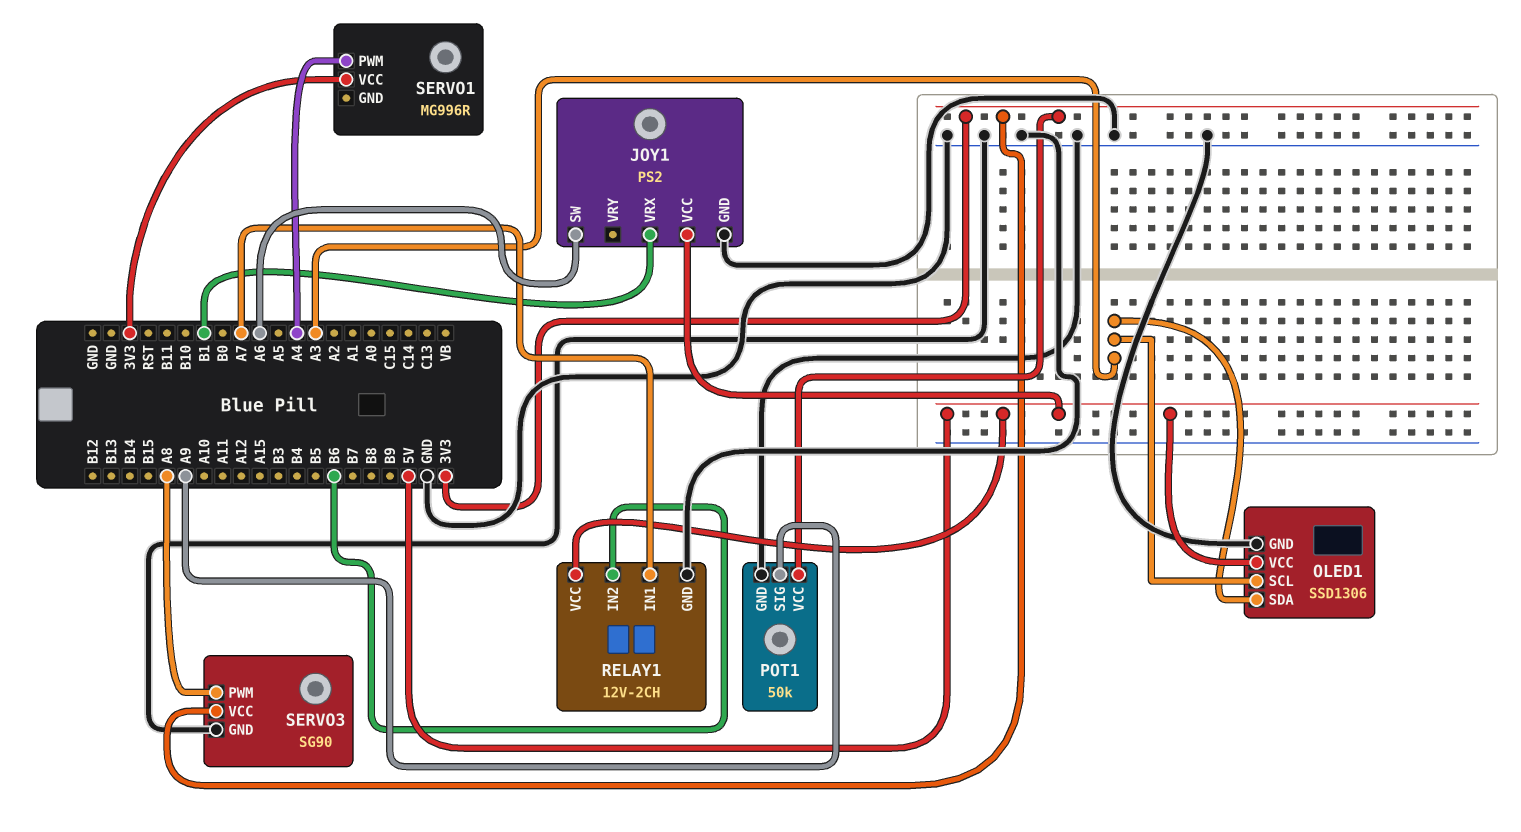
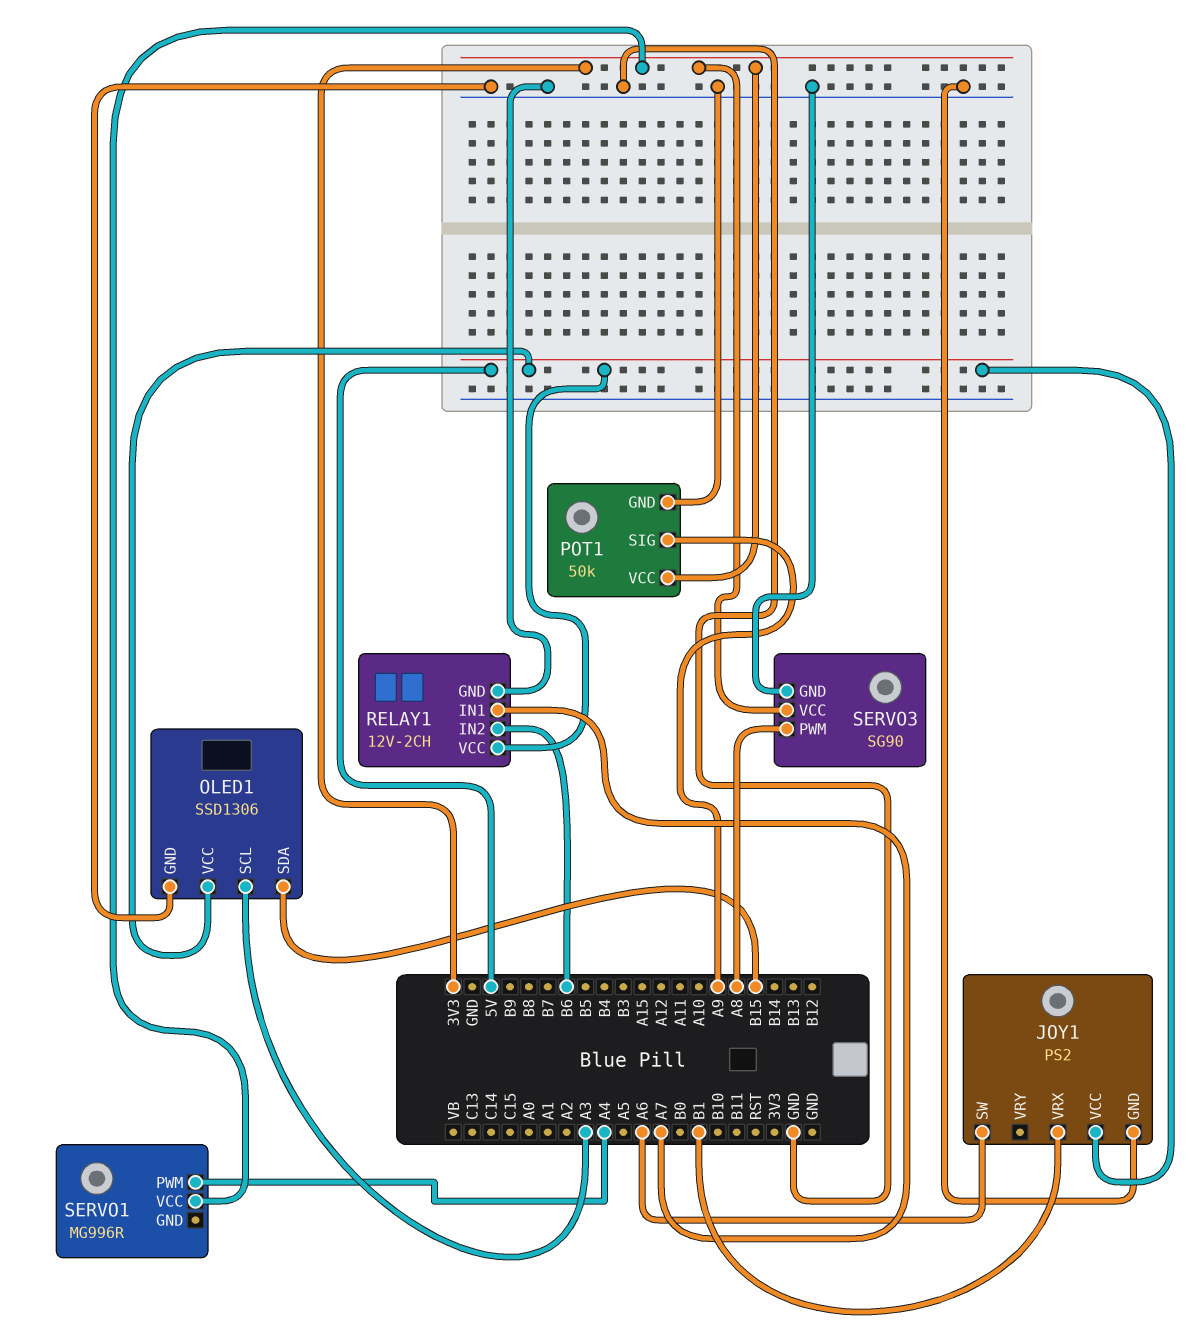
OLED1 pin SDA: A3 -> B15

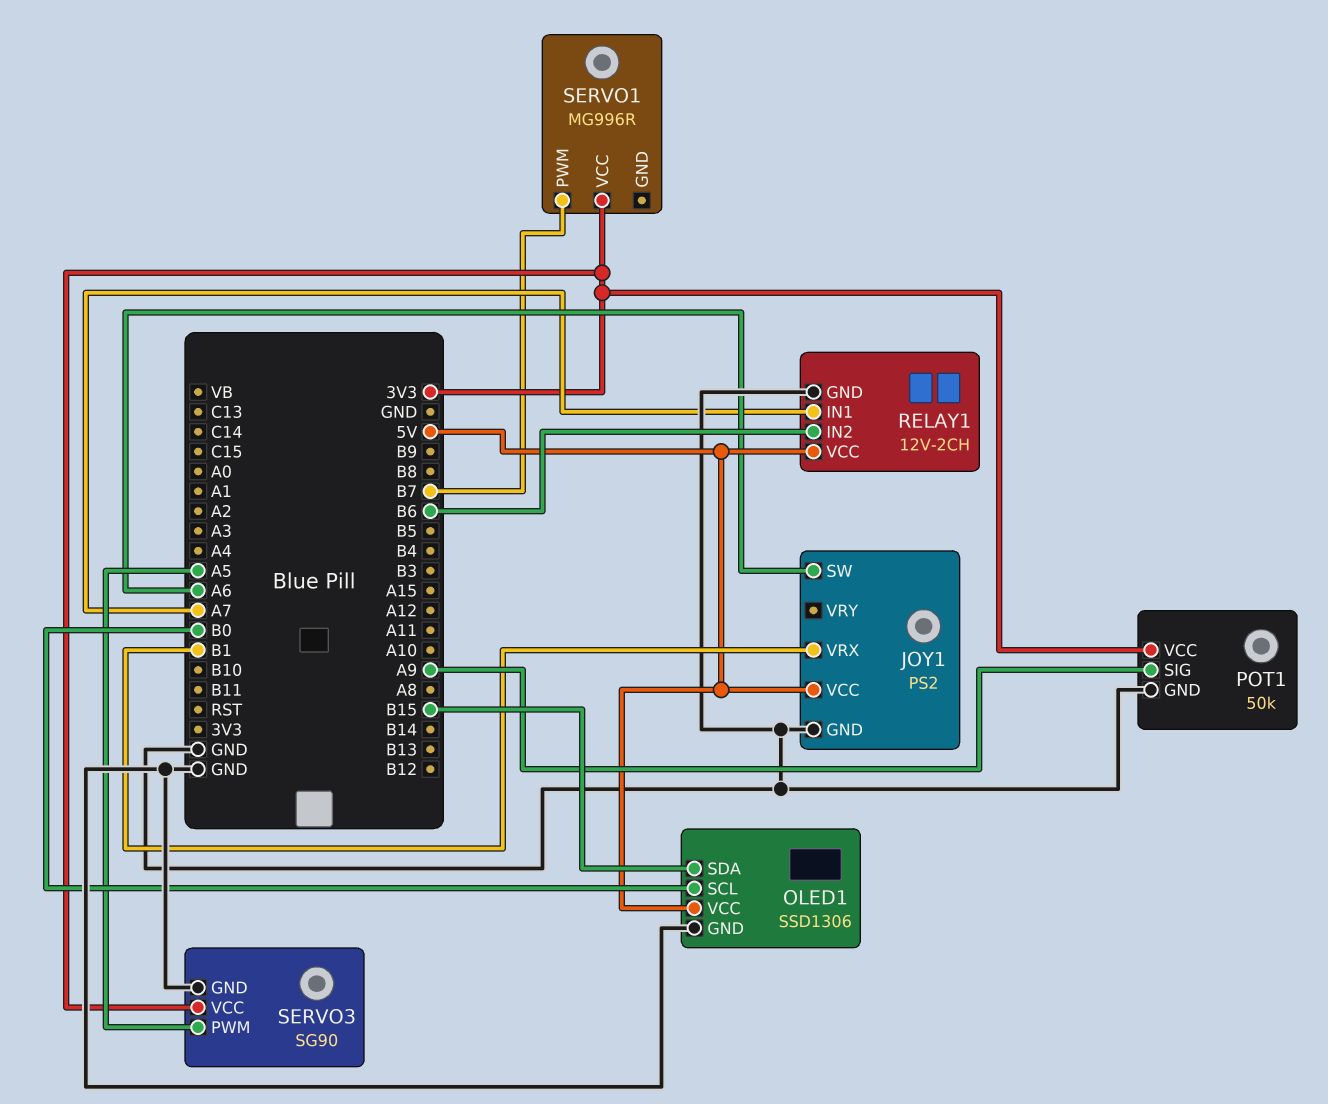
OLED1 pin SCL: A3 -> B0
SERVO1 pin PWM: A4 -> B7
SERVO3 pin PWM: A8 -> A5

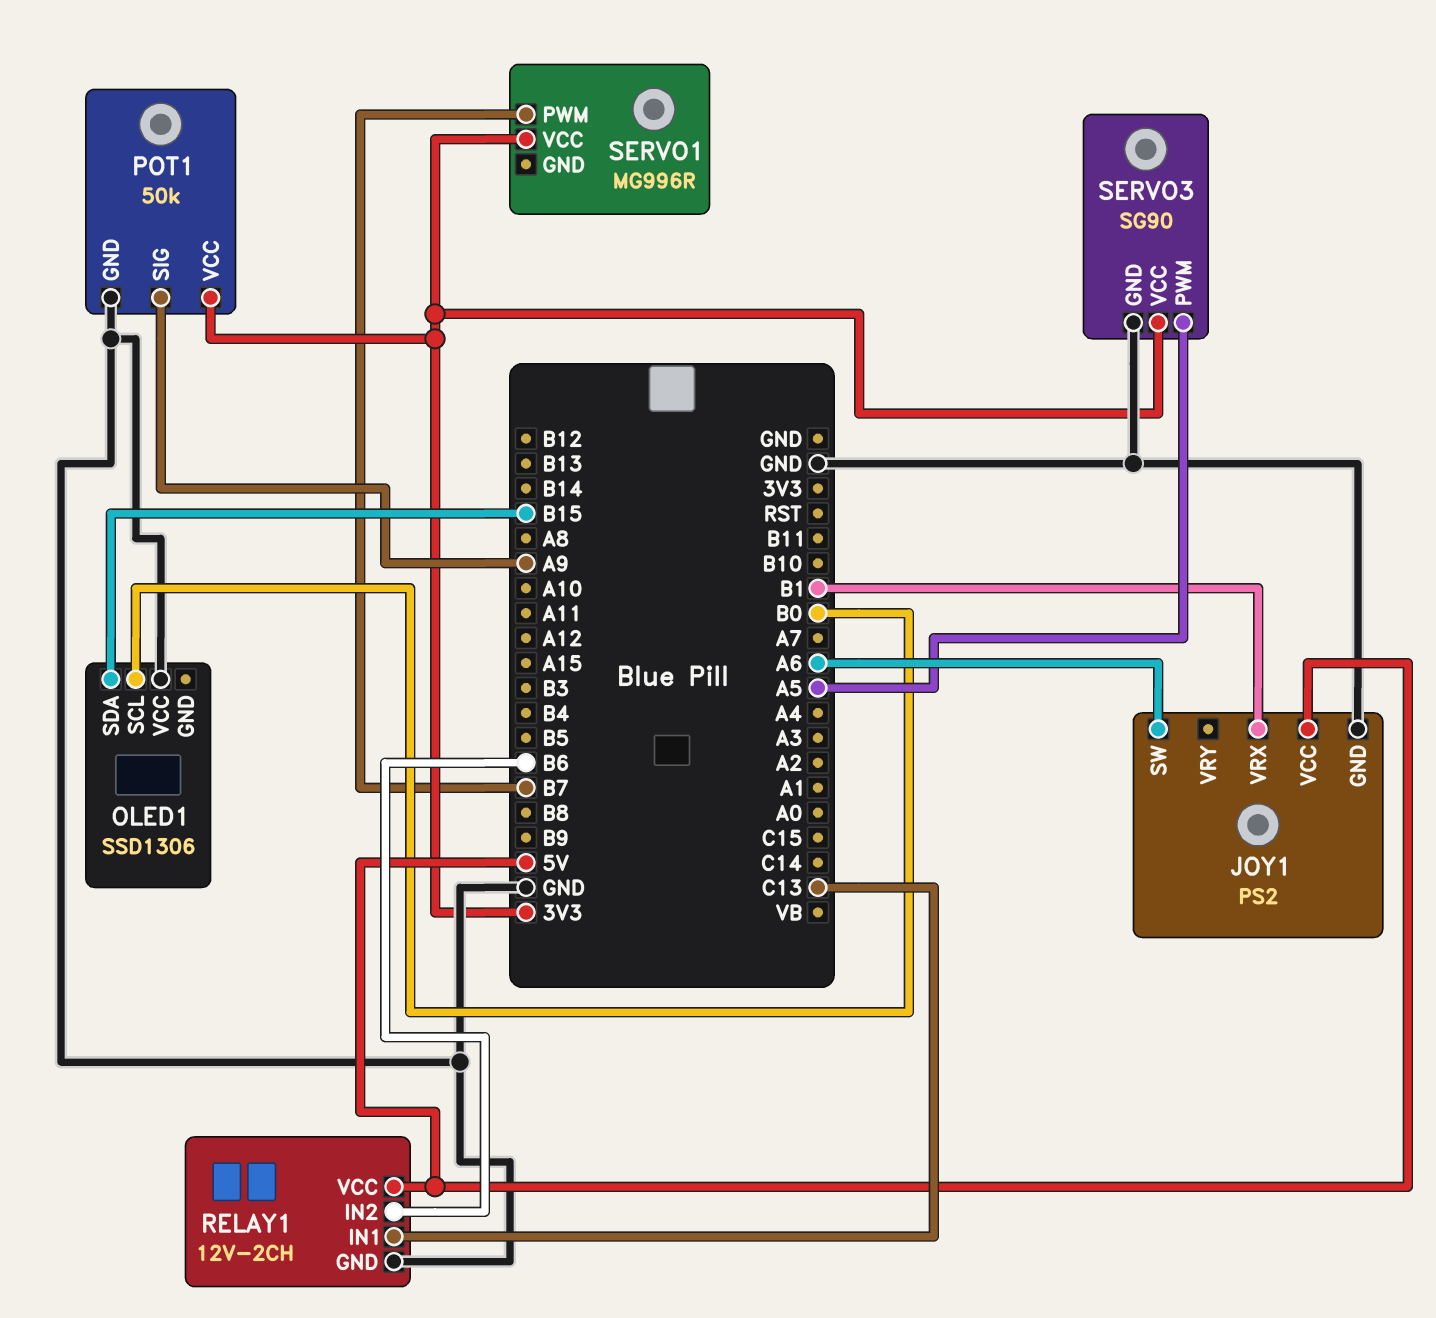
OLED1 pin GND: GND -> none
OLED1 pin VCC: 5V -> GND
RELAY1 pin IN1: A7 -> C13

